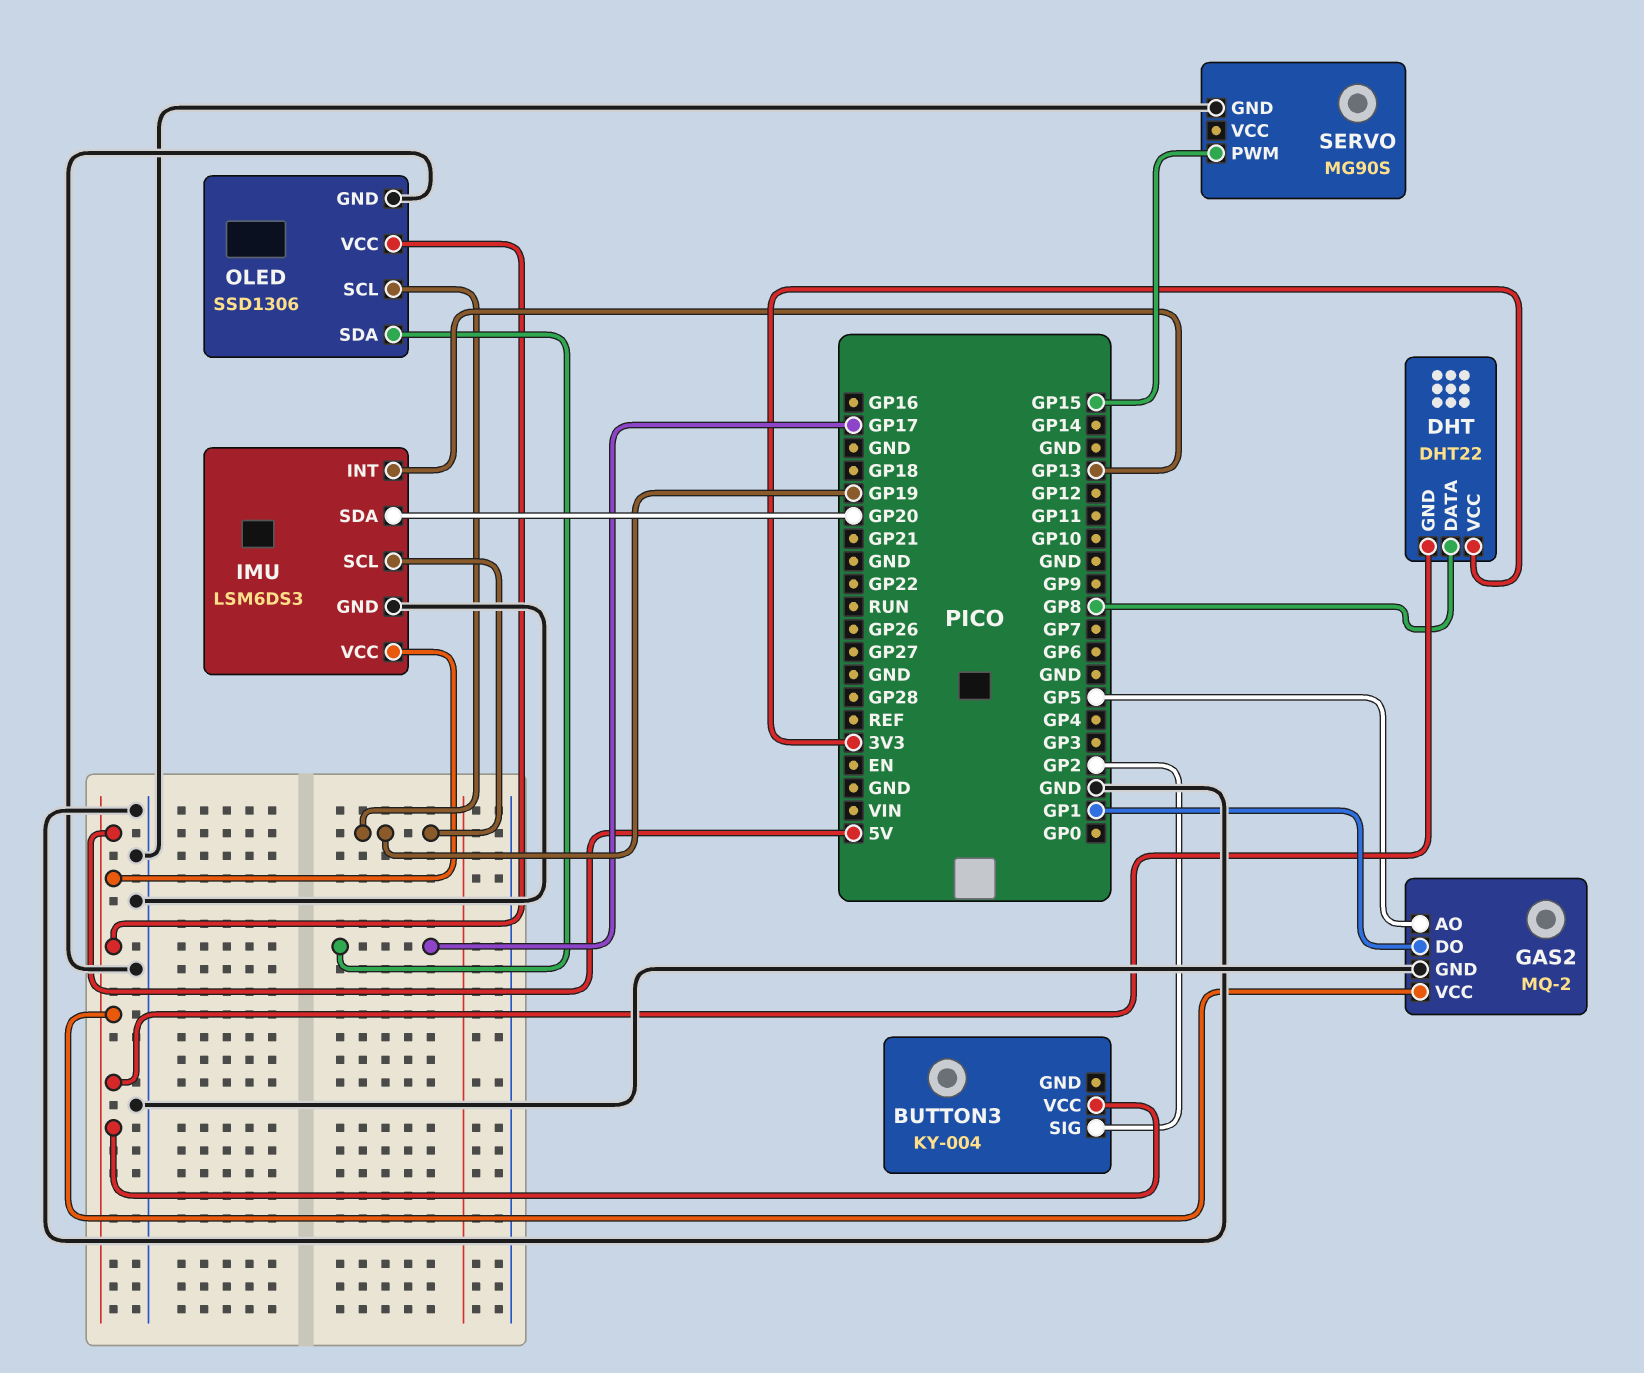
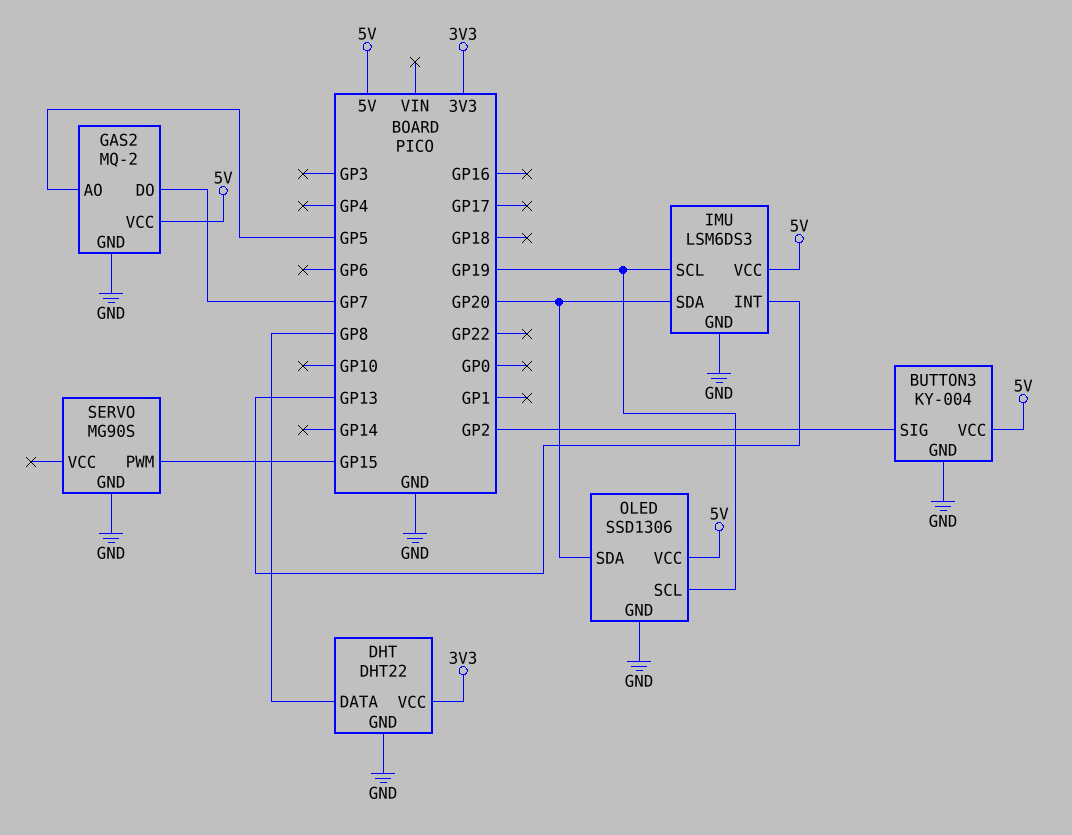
BUTTON3 pin GND: none -> GND
DHT pin GND: 5V -> GND
GAS2 pin DO: GP1 -> GP7
OLED pin SDA: GP17 -> GP20

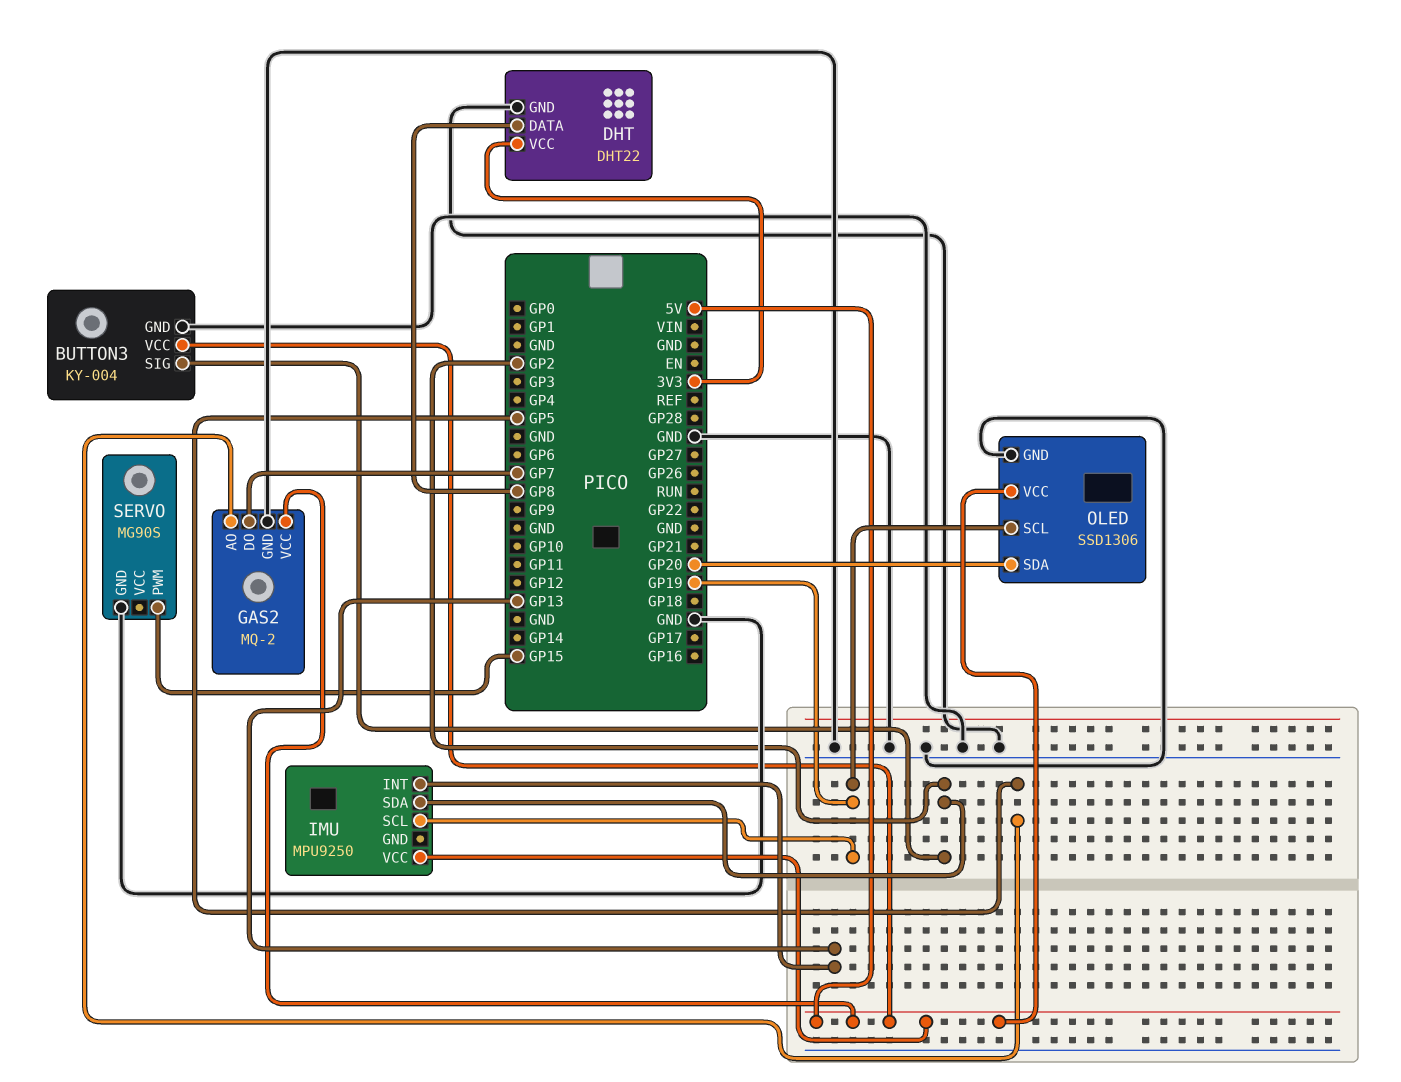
IMU: LSM6DS3 -> MPU9250
IMU pin GND: GND -> none
IMU pin SDA: GP20 -> GP2

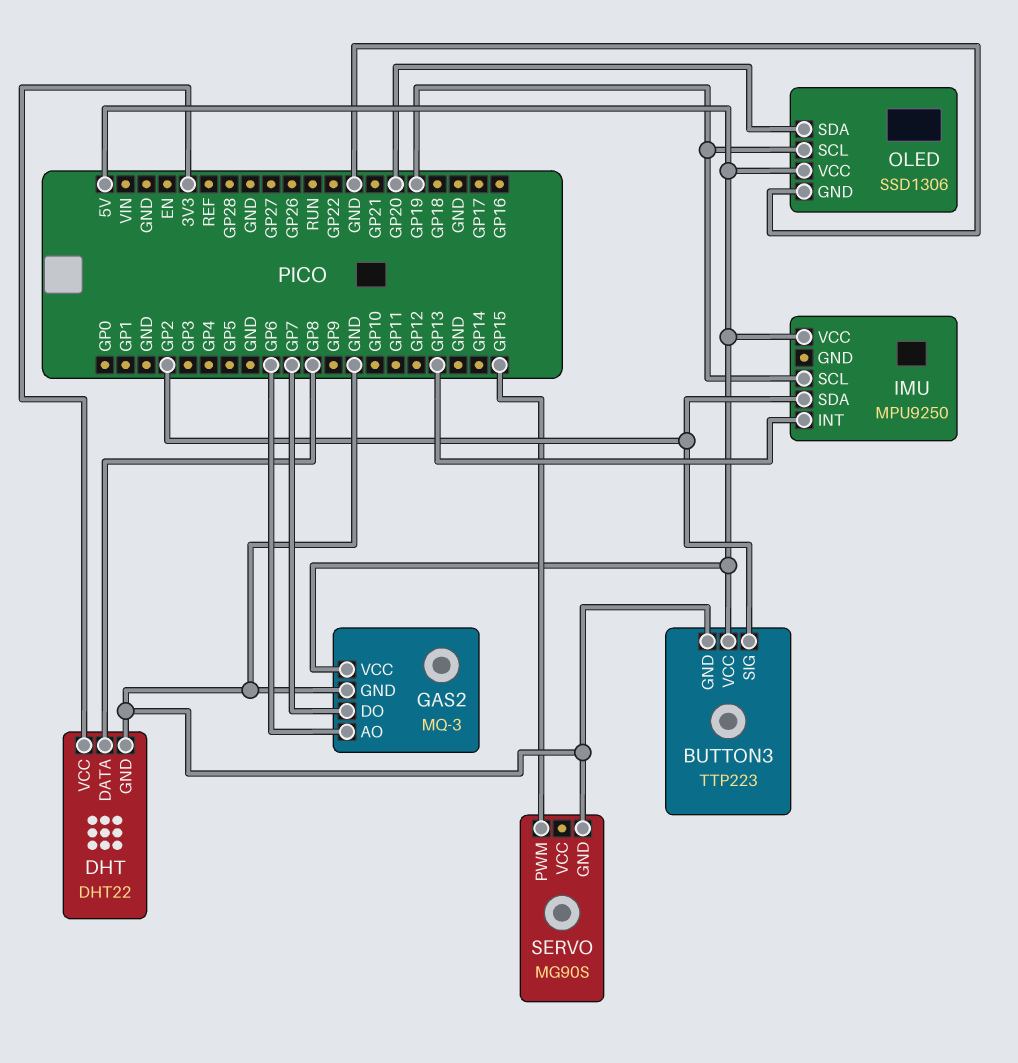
BUTTON3: KY-004 -> TTP223
GAS2: MQ-2 -> MQ-3
GAS2 pin AO: GP5 -> GP6

